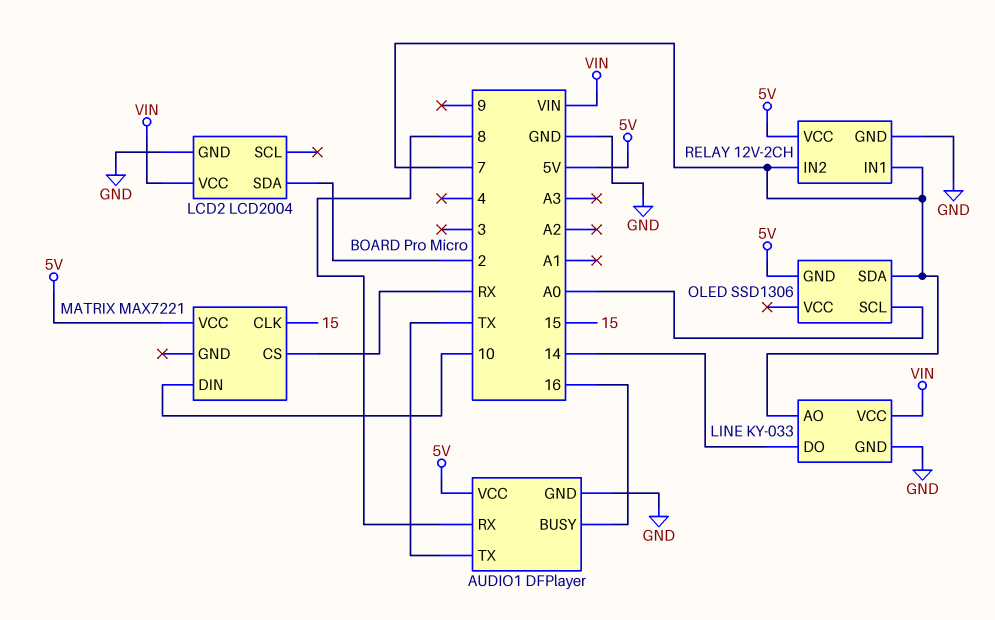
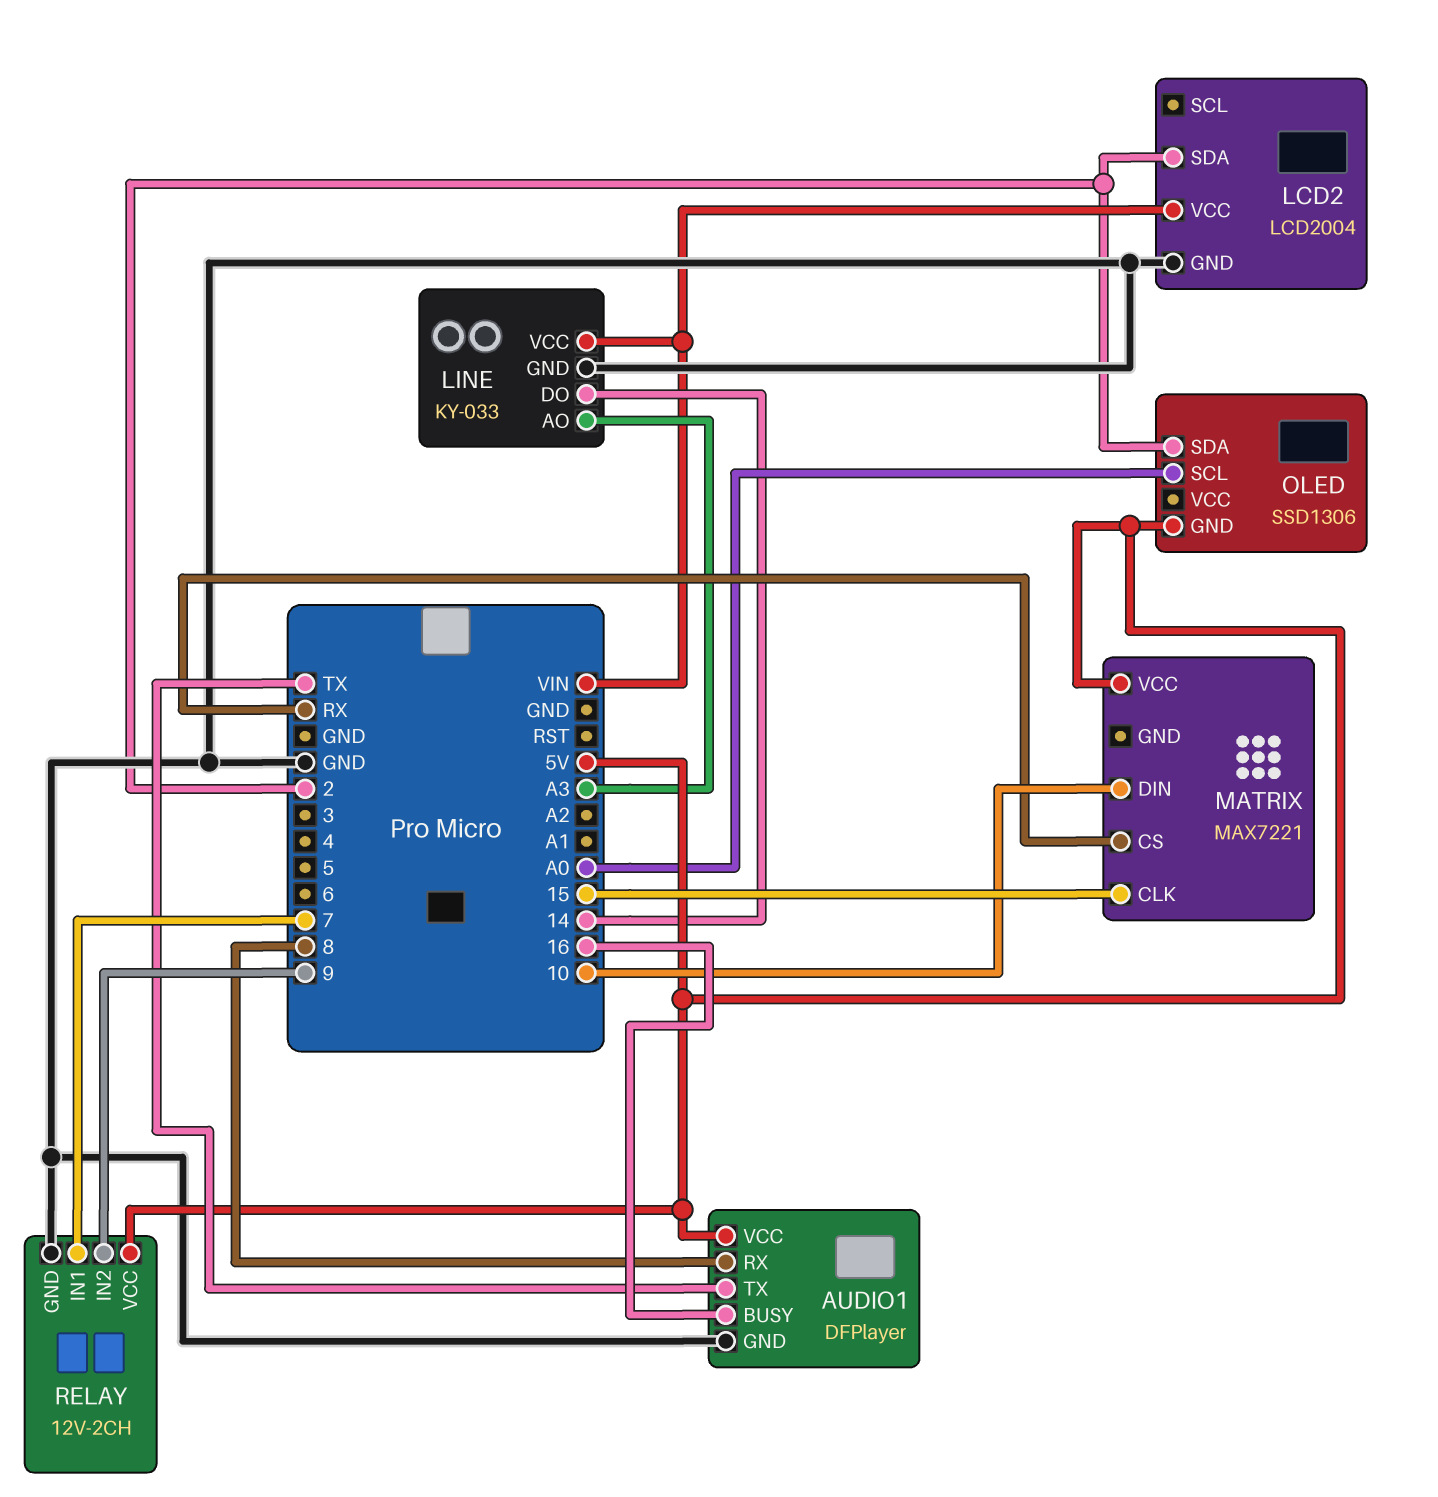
LINE pin AO: 7 -> A3
OLED pin SDA: 7 -> 2
RELAY pin IN2: 7 -> 9

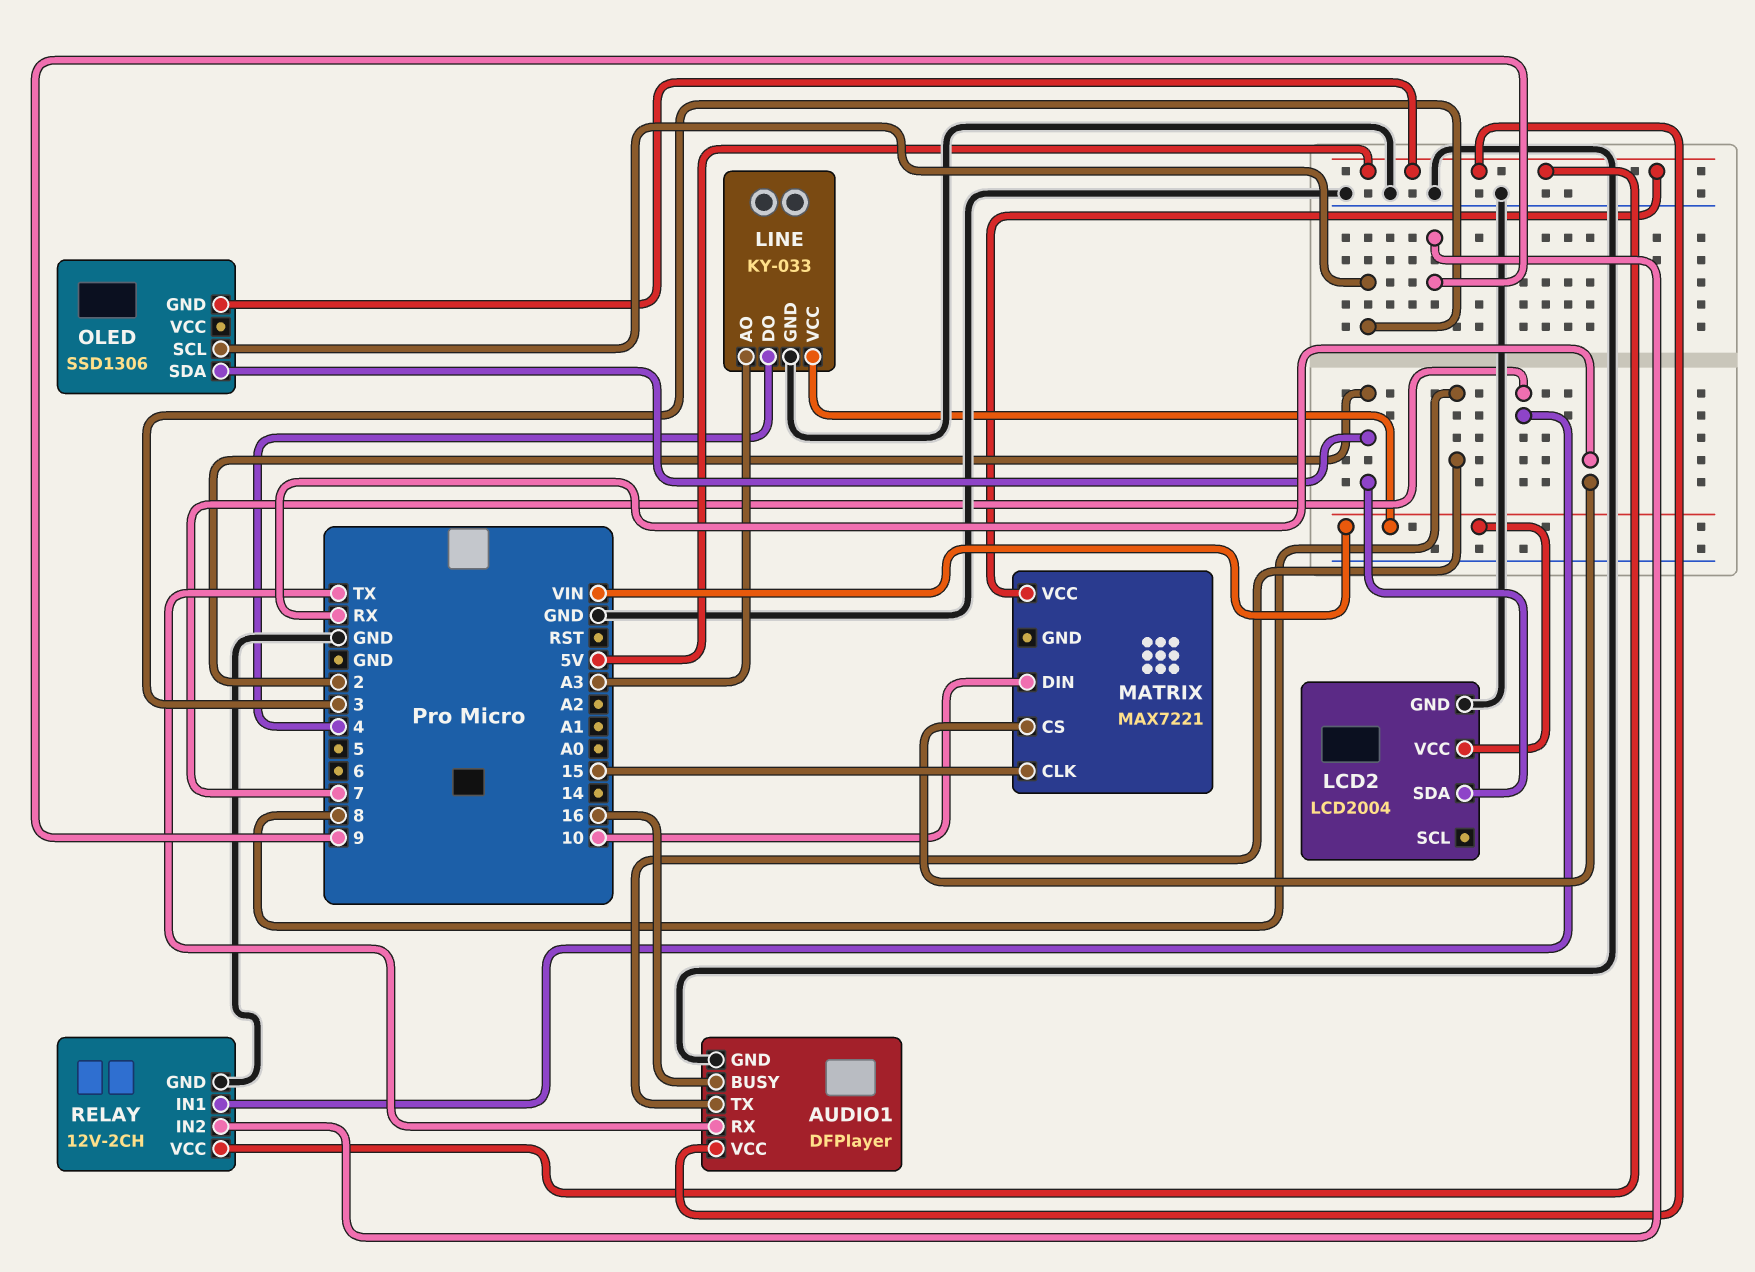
AUDIO1 pin RX: 8 -> TX
AUDIO1 pin TX: TX -> 8
LINE pin DO: 14 -> 4
OLED pin SCL: A0 -> 3

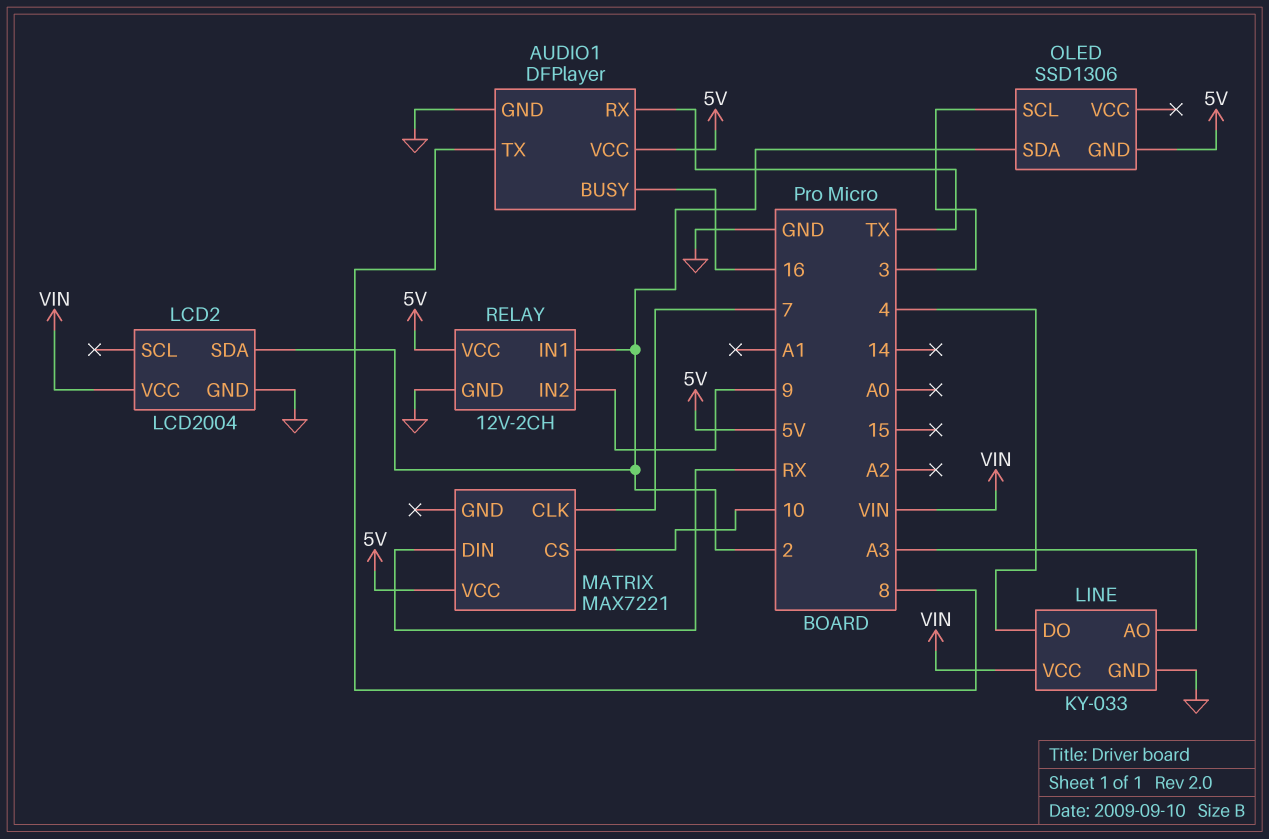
MATRIX pin CLK: 15 -> 7
MATRIX pin CS: RX -> 10
MATRIX pin DIN: 10 -> RX
RELAY pin IN1: 7 -> 2

